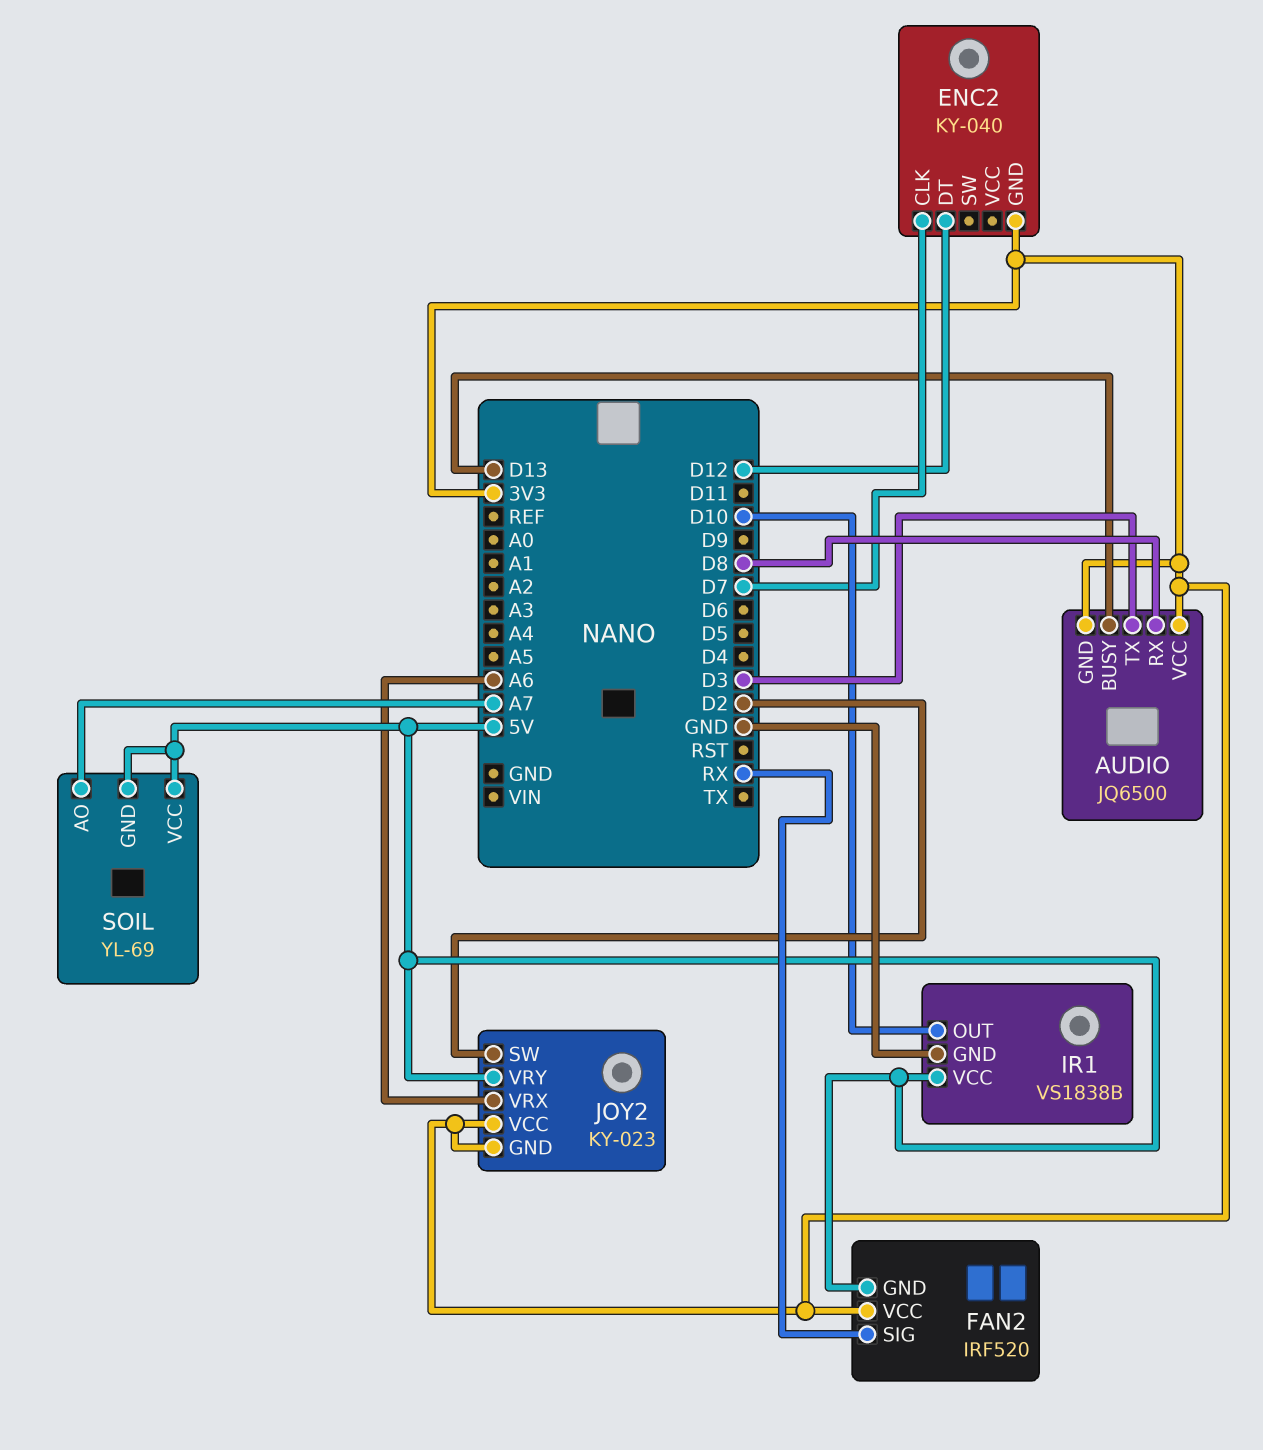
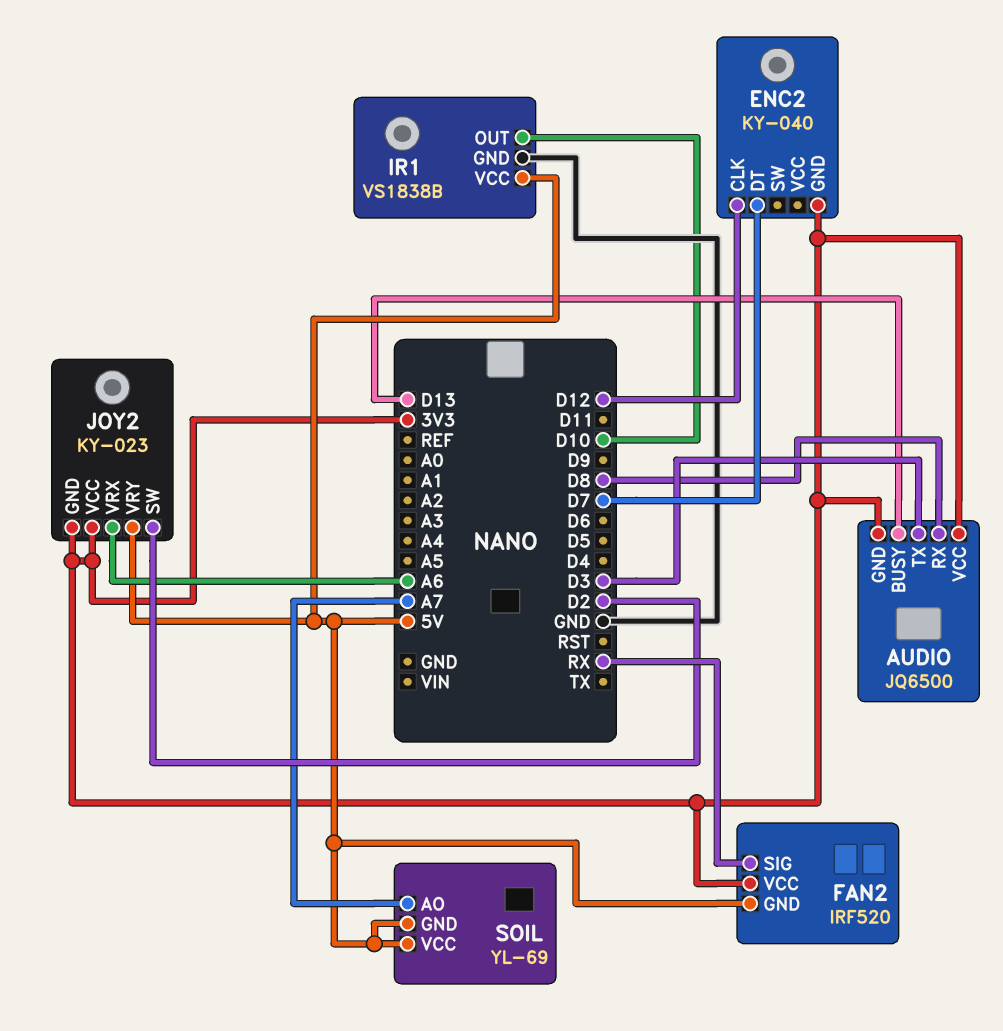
ENC2 pin CLK: D7 -> D12
ENC2 pin DT: D12 -> D7

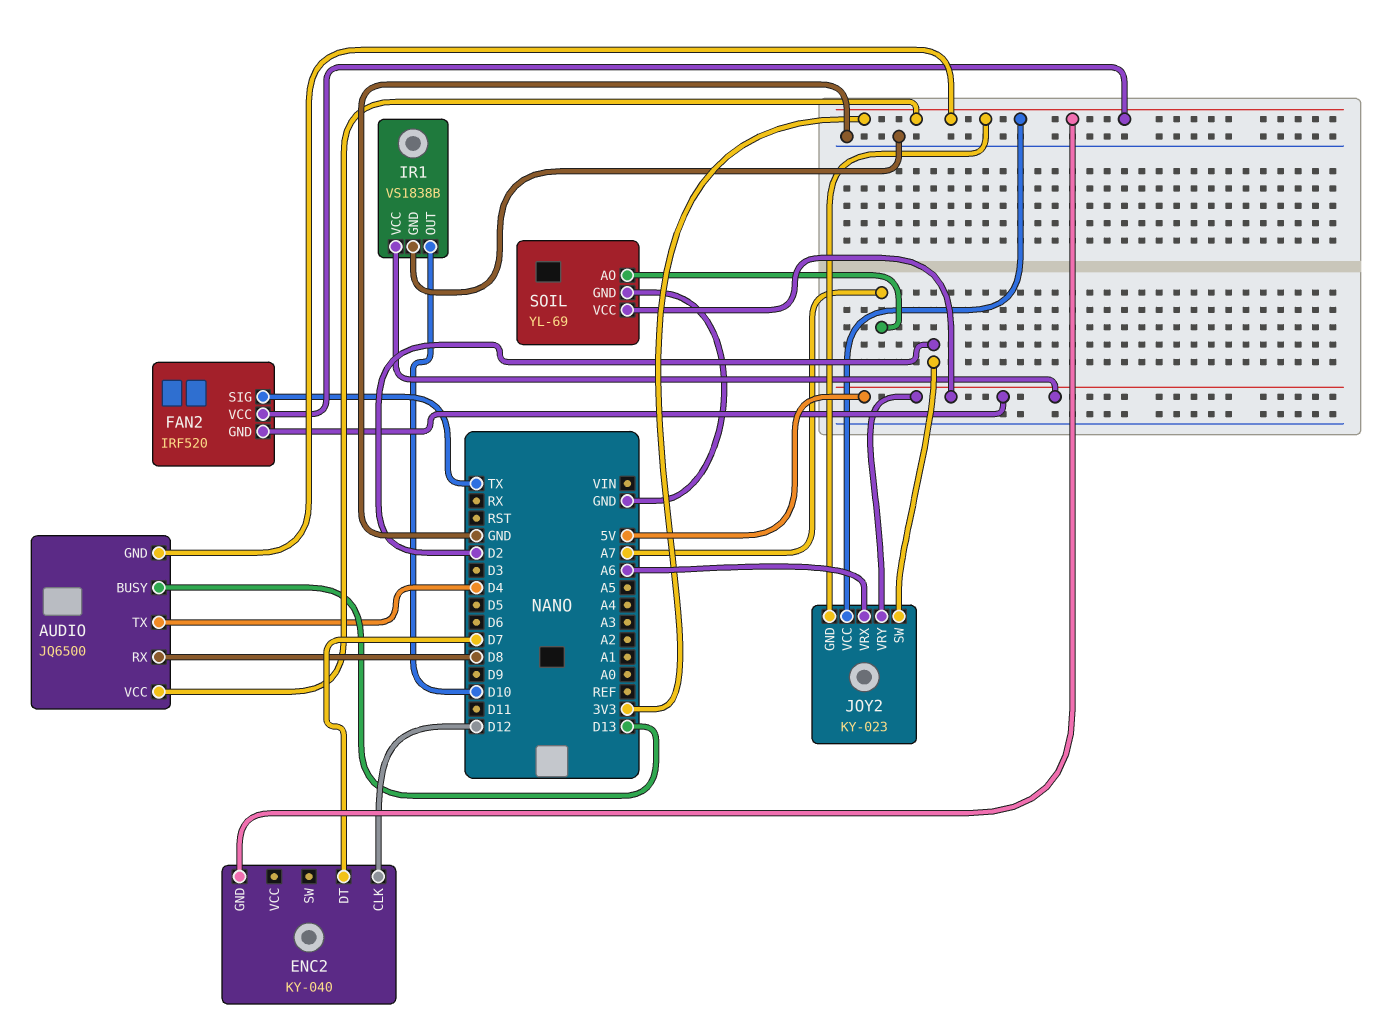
AUDIO pin TX: D3 -> D4
FAN2 pin SIG: RX -> TX
SOIL pin GND: 5V -> GND

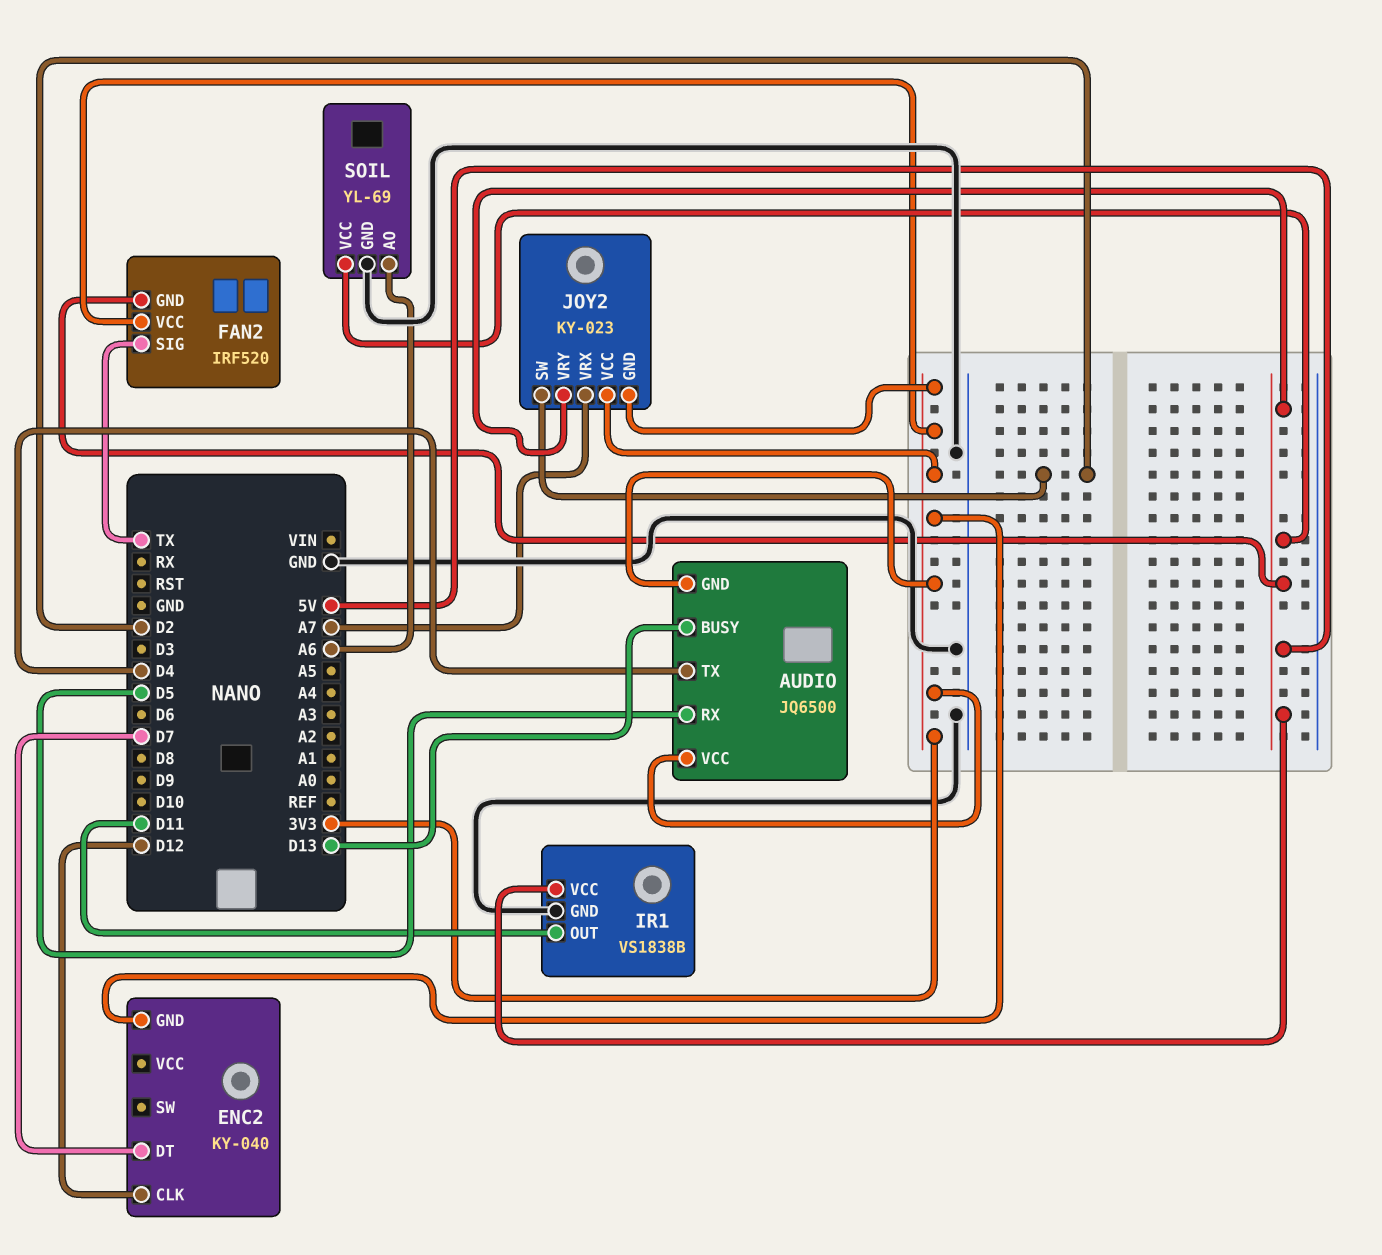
AUDIO pin RX: D8 -> D5
IR1 pin OUT: D10 -> D11
JOY2 pin VRX: A6 -> A7
SOIL pin AO: A7 -> A6

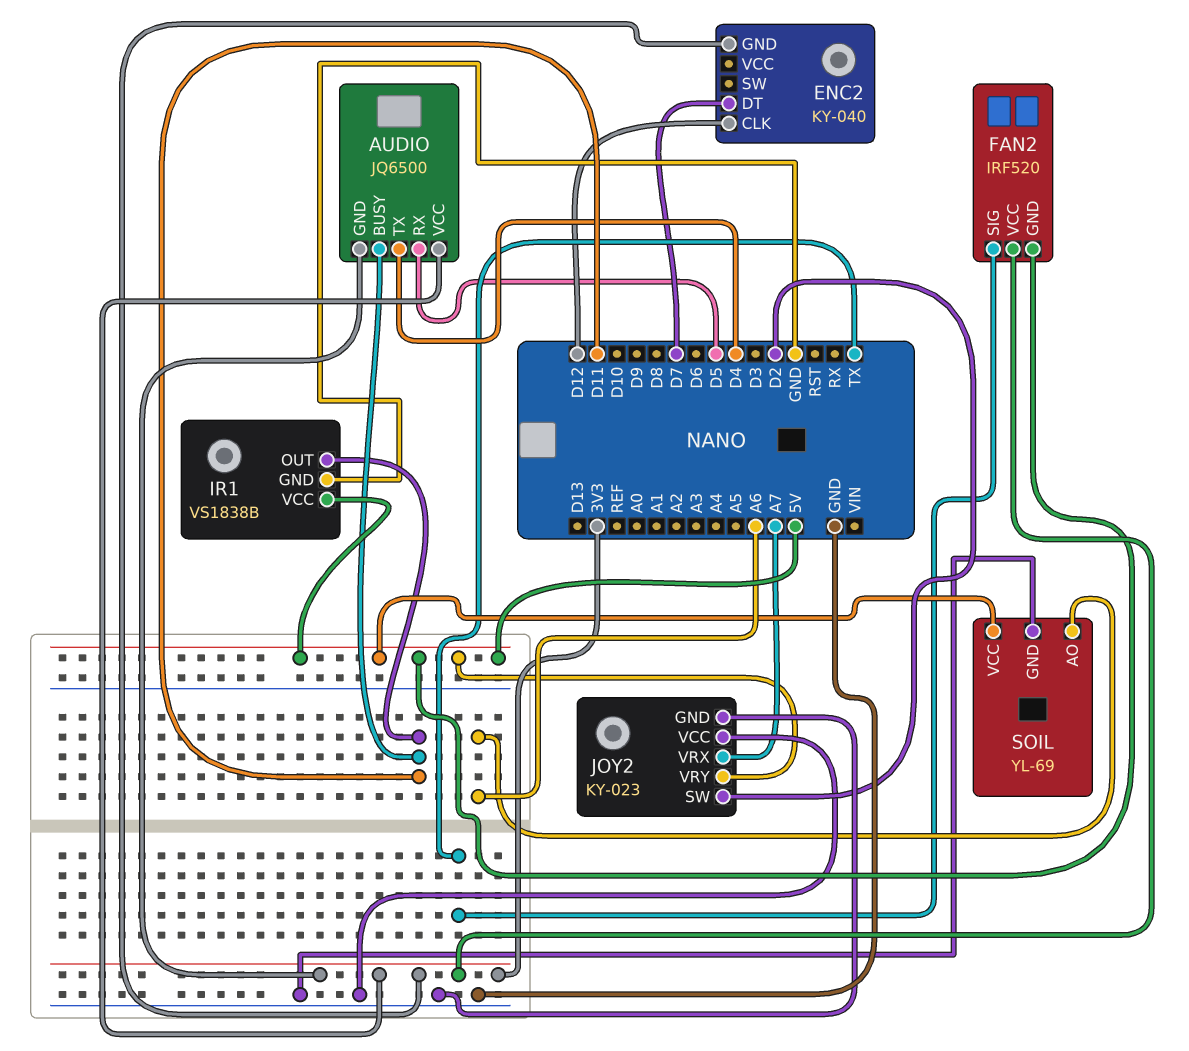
AUDIO pin BUSY: D13 -> D11
JOY2 pin GND: 3V3 -> GND
JOY2 pin VCC: 3V3 -> GND

